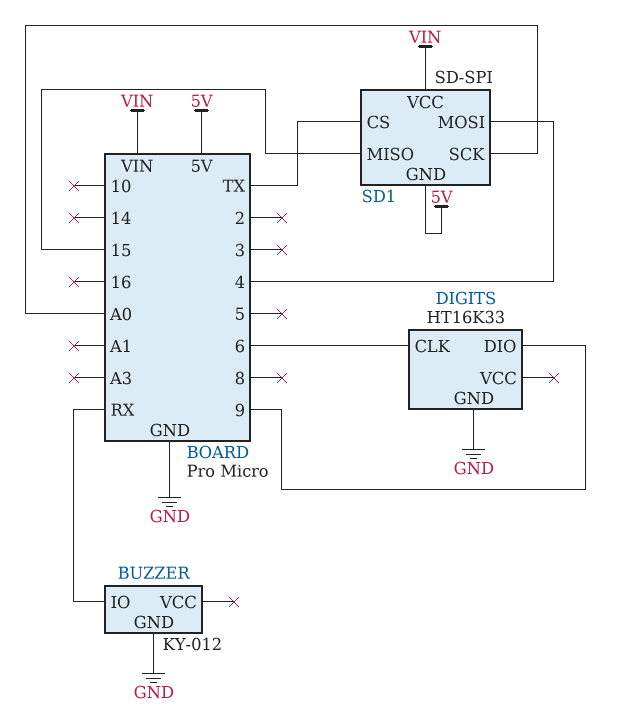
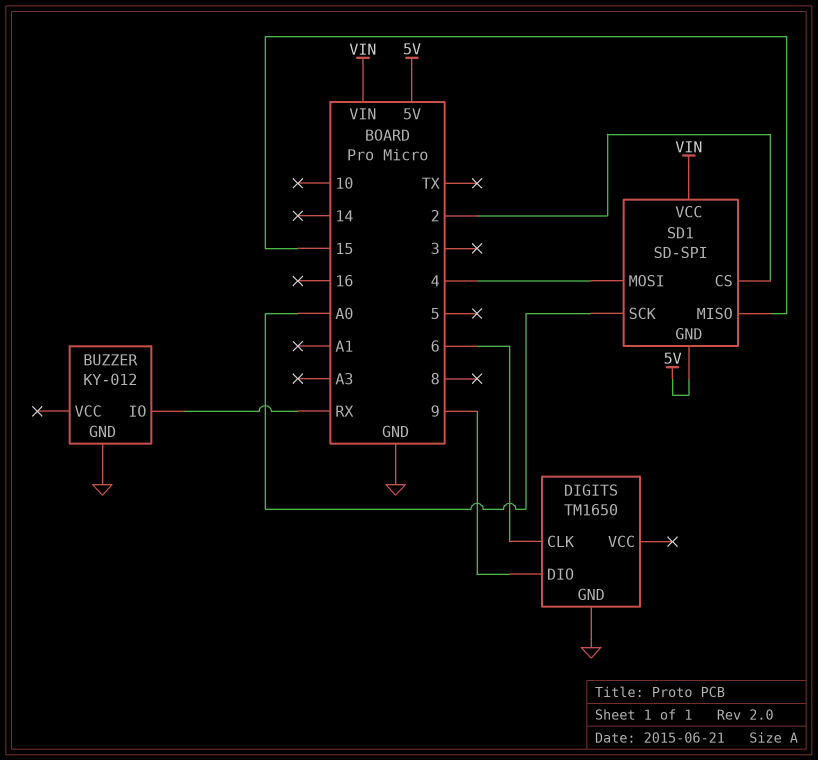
DIGITS: HT16K33 -> TM1650
SD1 pin CS: TX -> 2

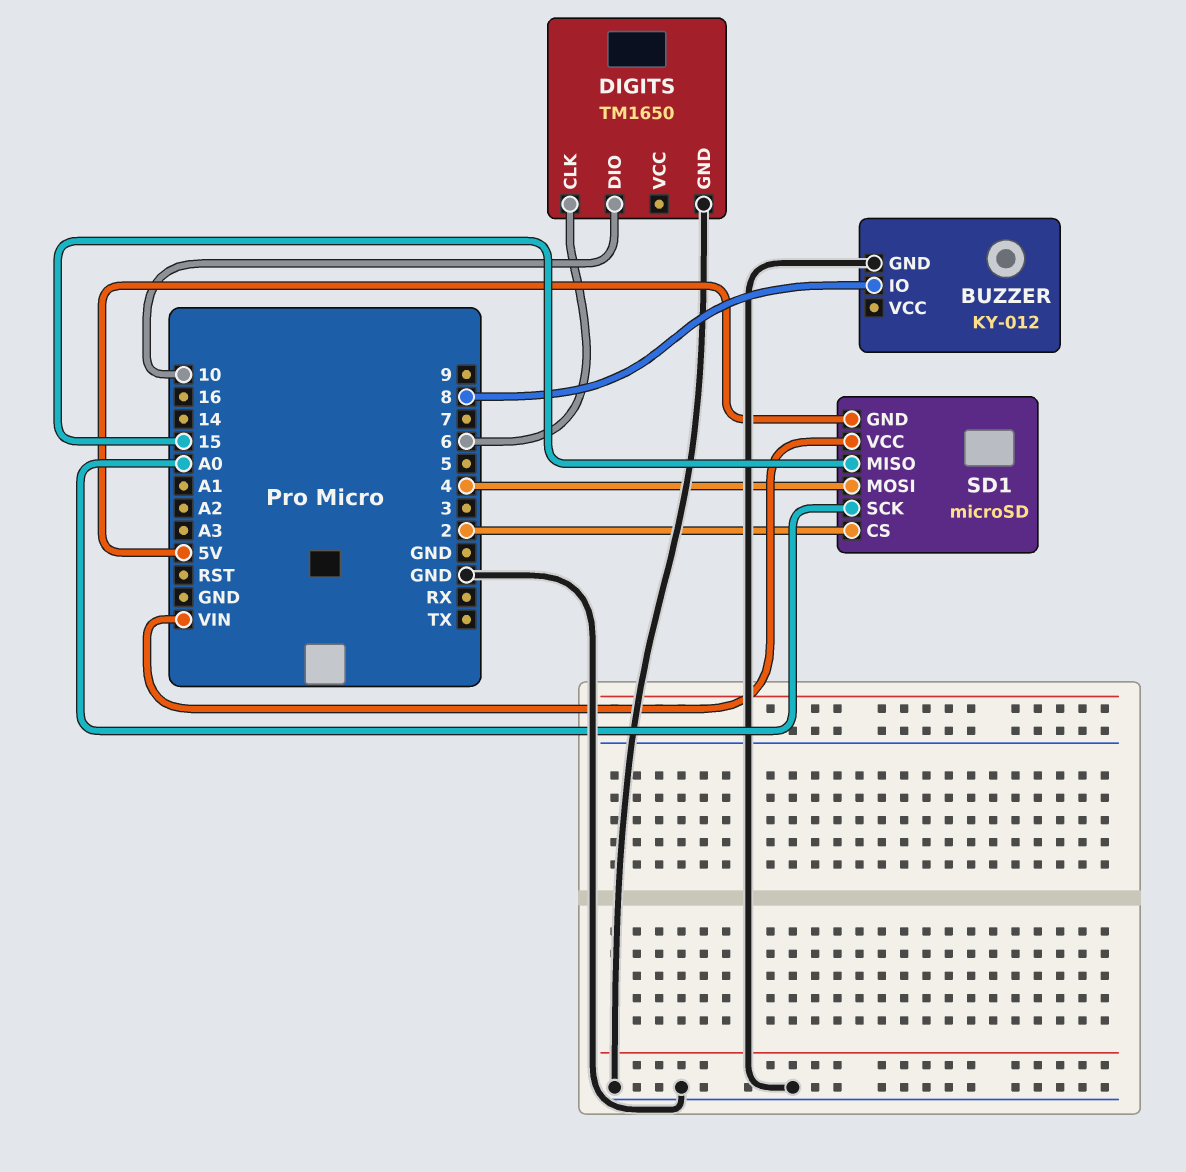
BUZZER pin IO: RX -> 8
DIGITS pin DIO: 9 -> 10
SD1: SD-SPI -> microSD

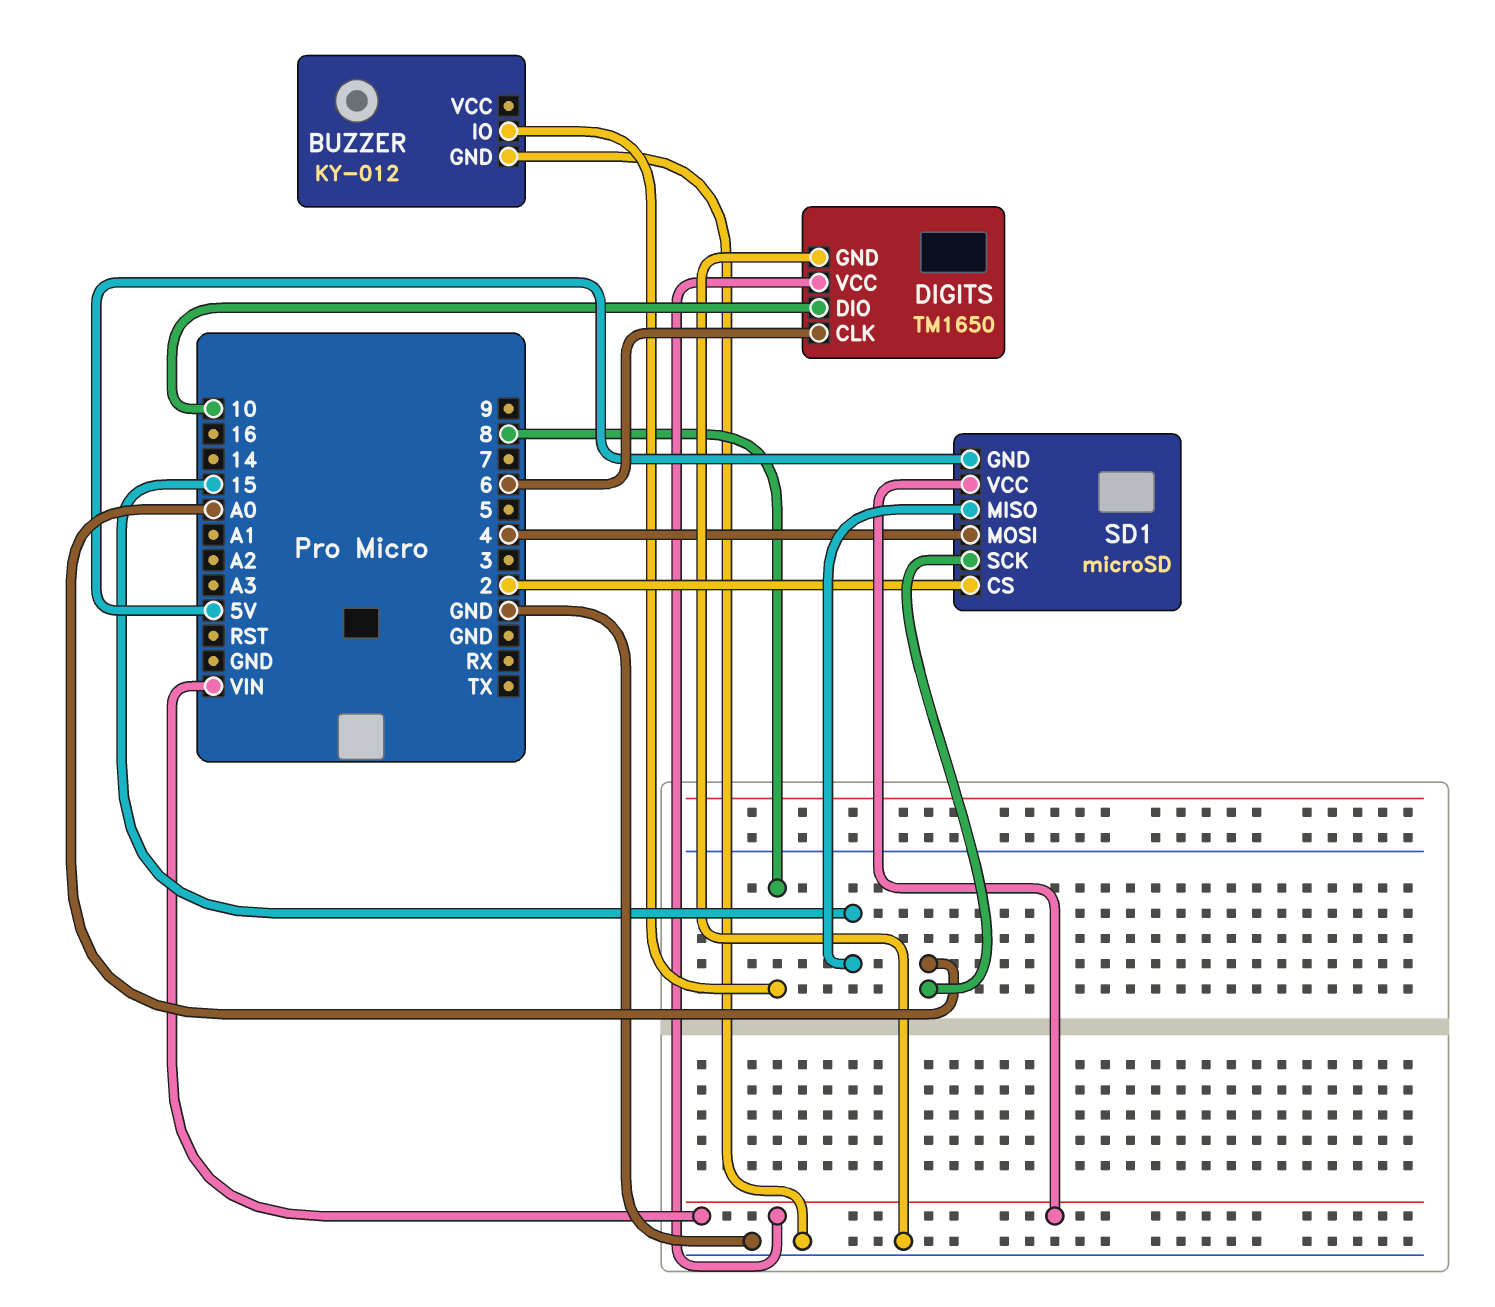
DIGITS pin VCC: none -> VIN

